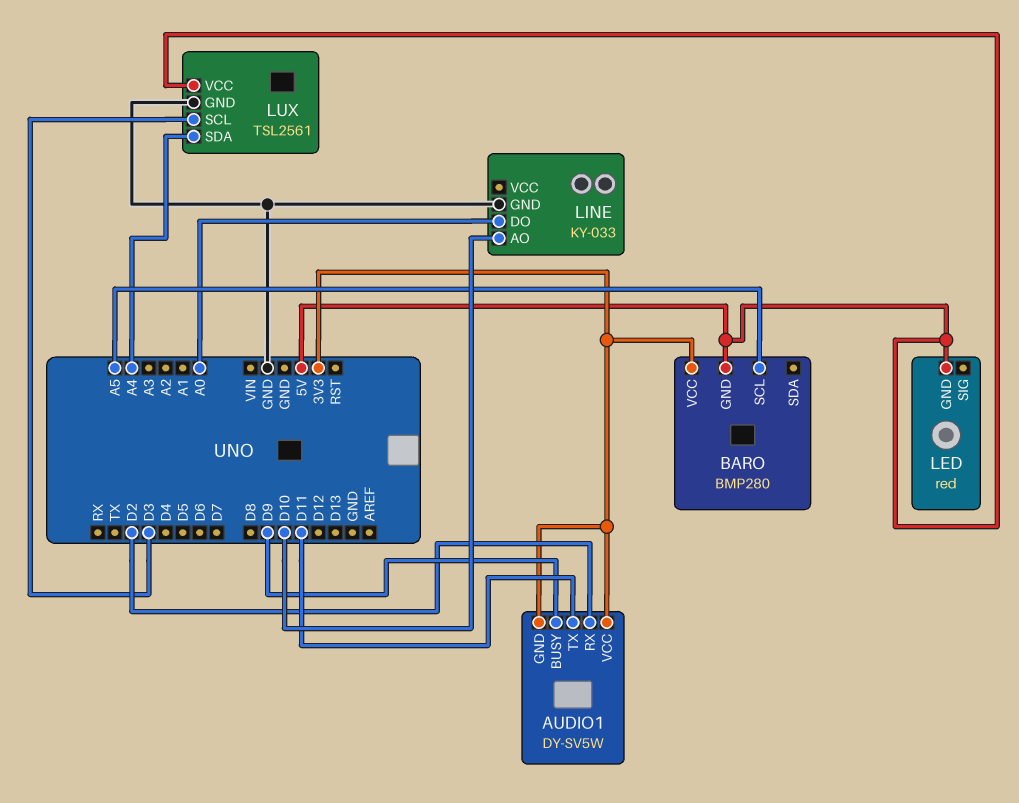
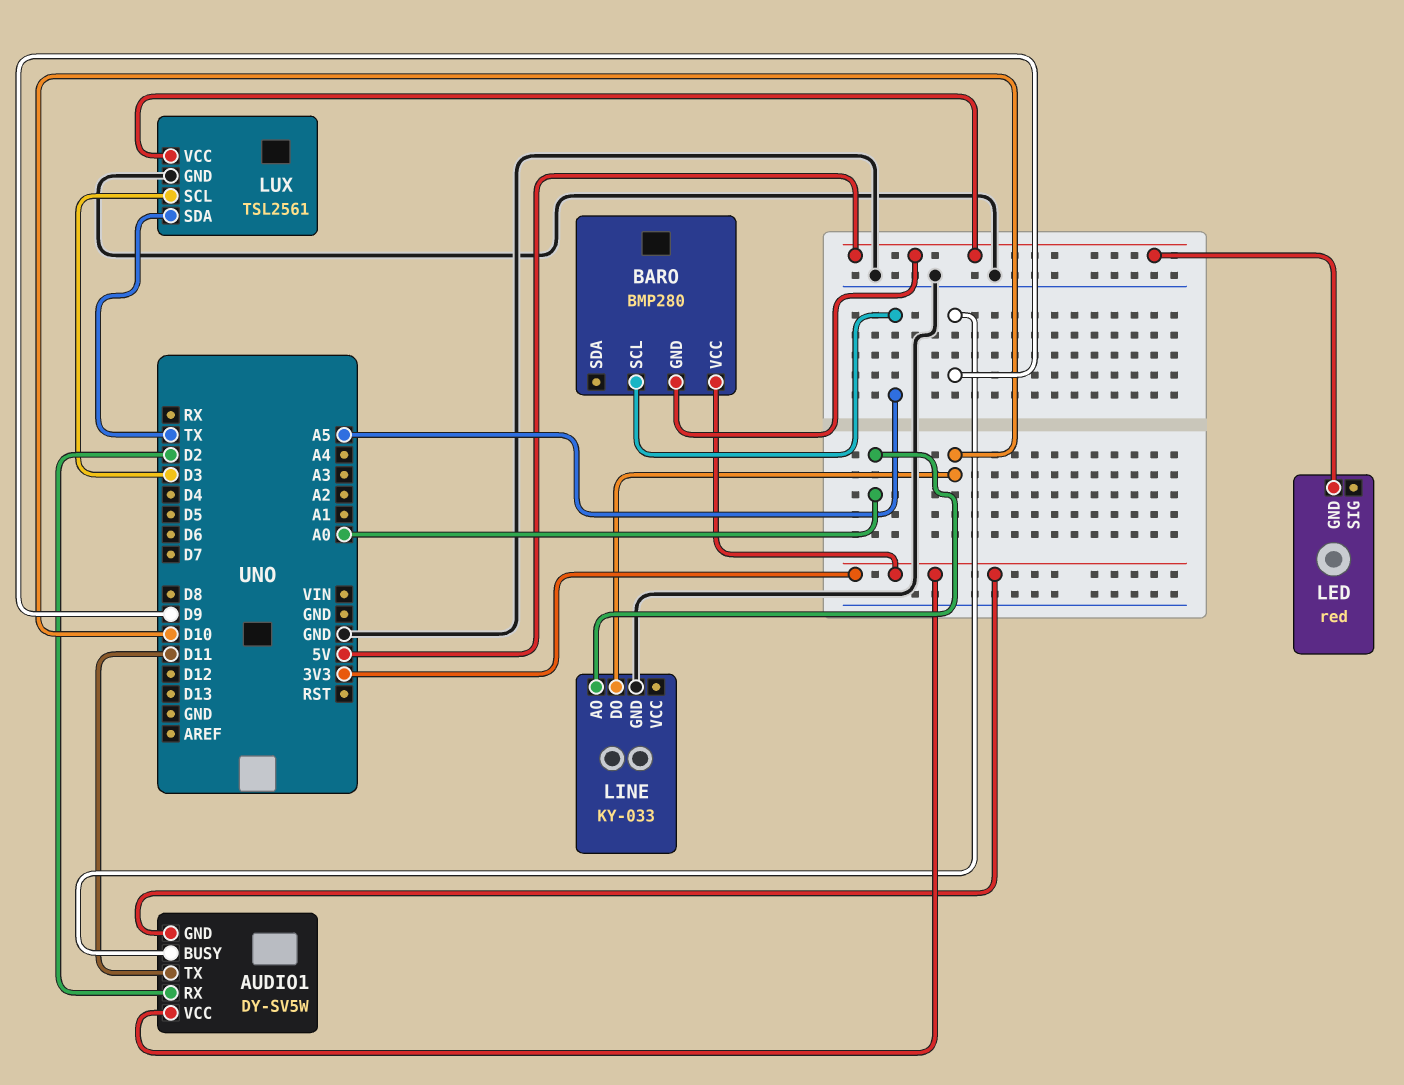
LINE pin AO: D10 -> A0
LINE pin DO: A0 -> D10
LUX pin SDA: A4 -> TX

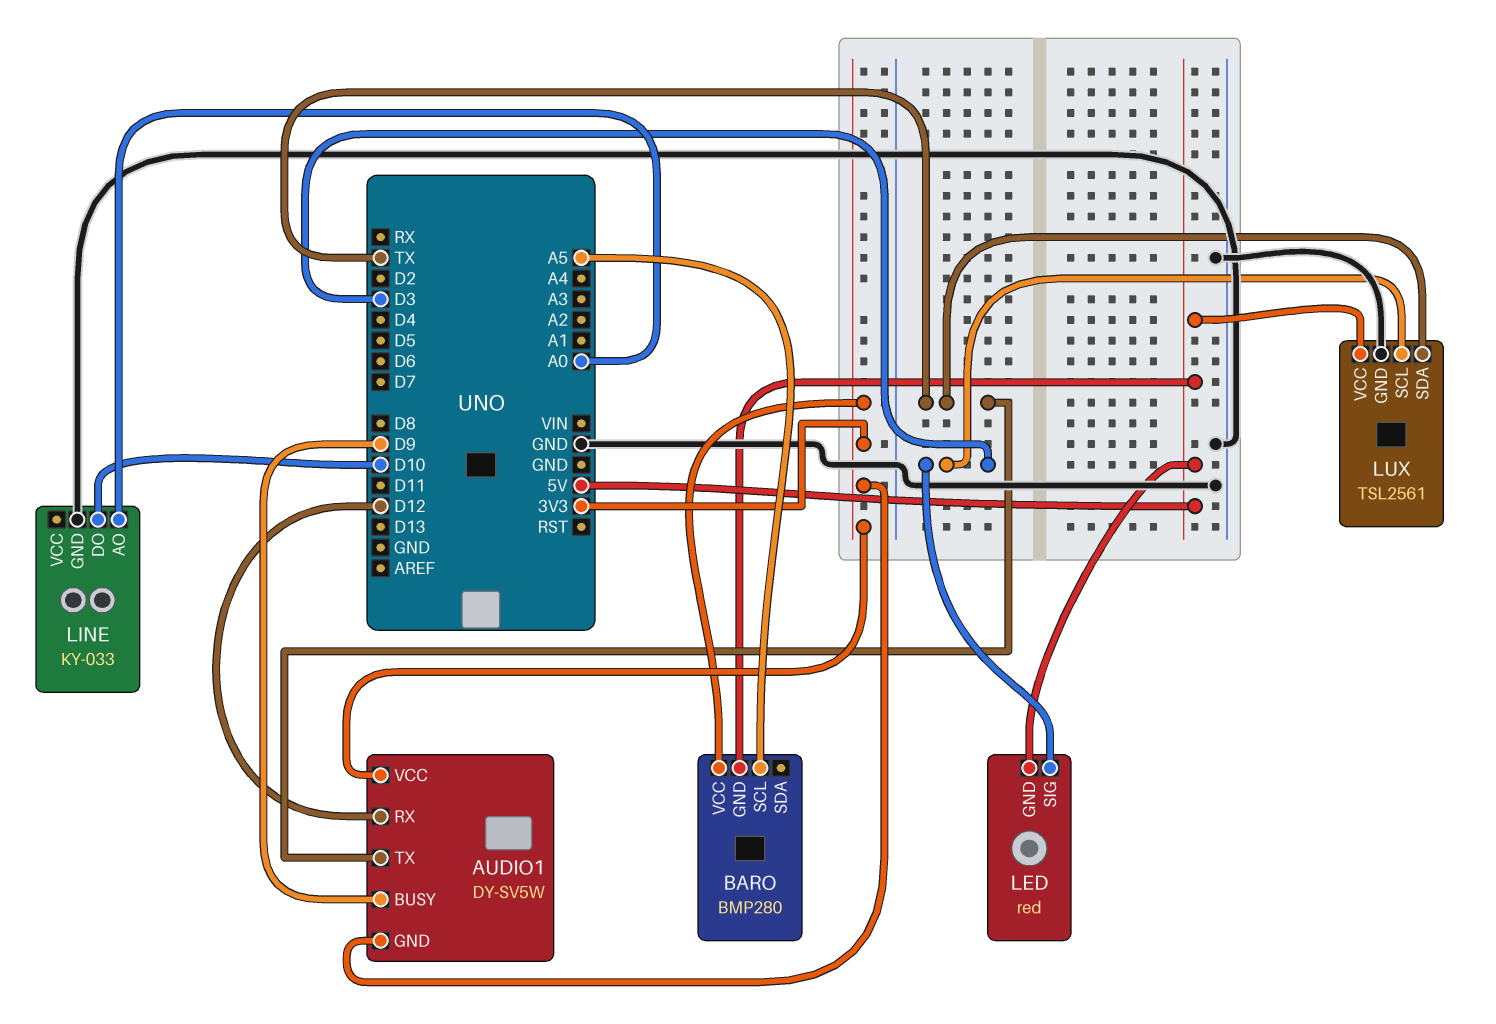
AUDIO1 pin RX: D2 -> D12
AUDIO1 pin TX: D11 -> TX
LED pin SIG: none -> D3

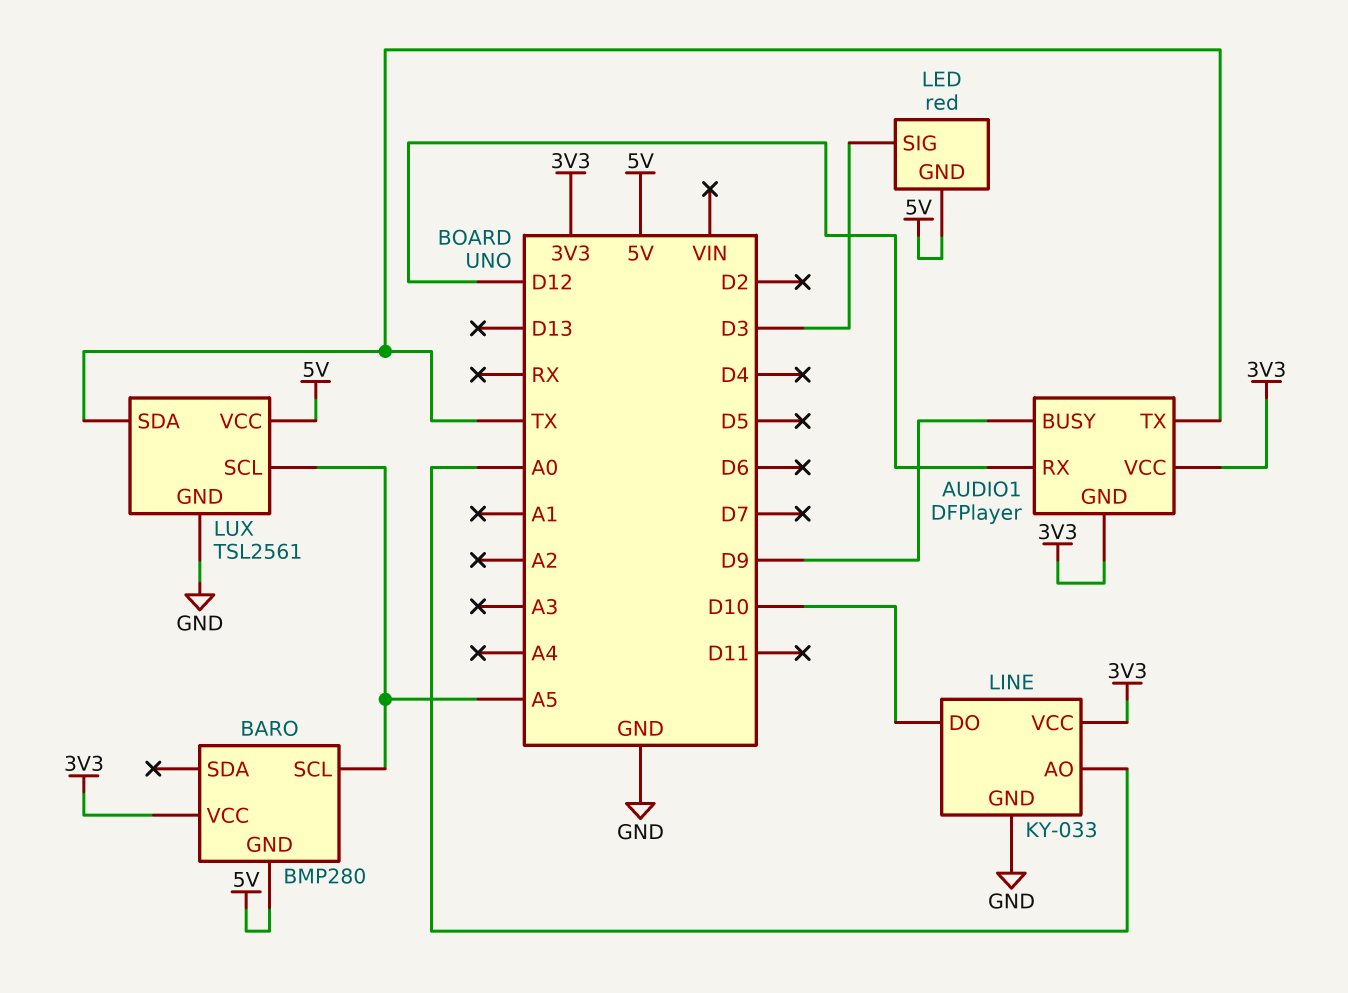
AUDIO1: DY-SV5W -> DFPlayer
LINE pin VCC: none -> 3V3
LUX pin SCL: D3 -> A5

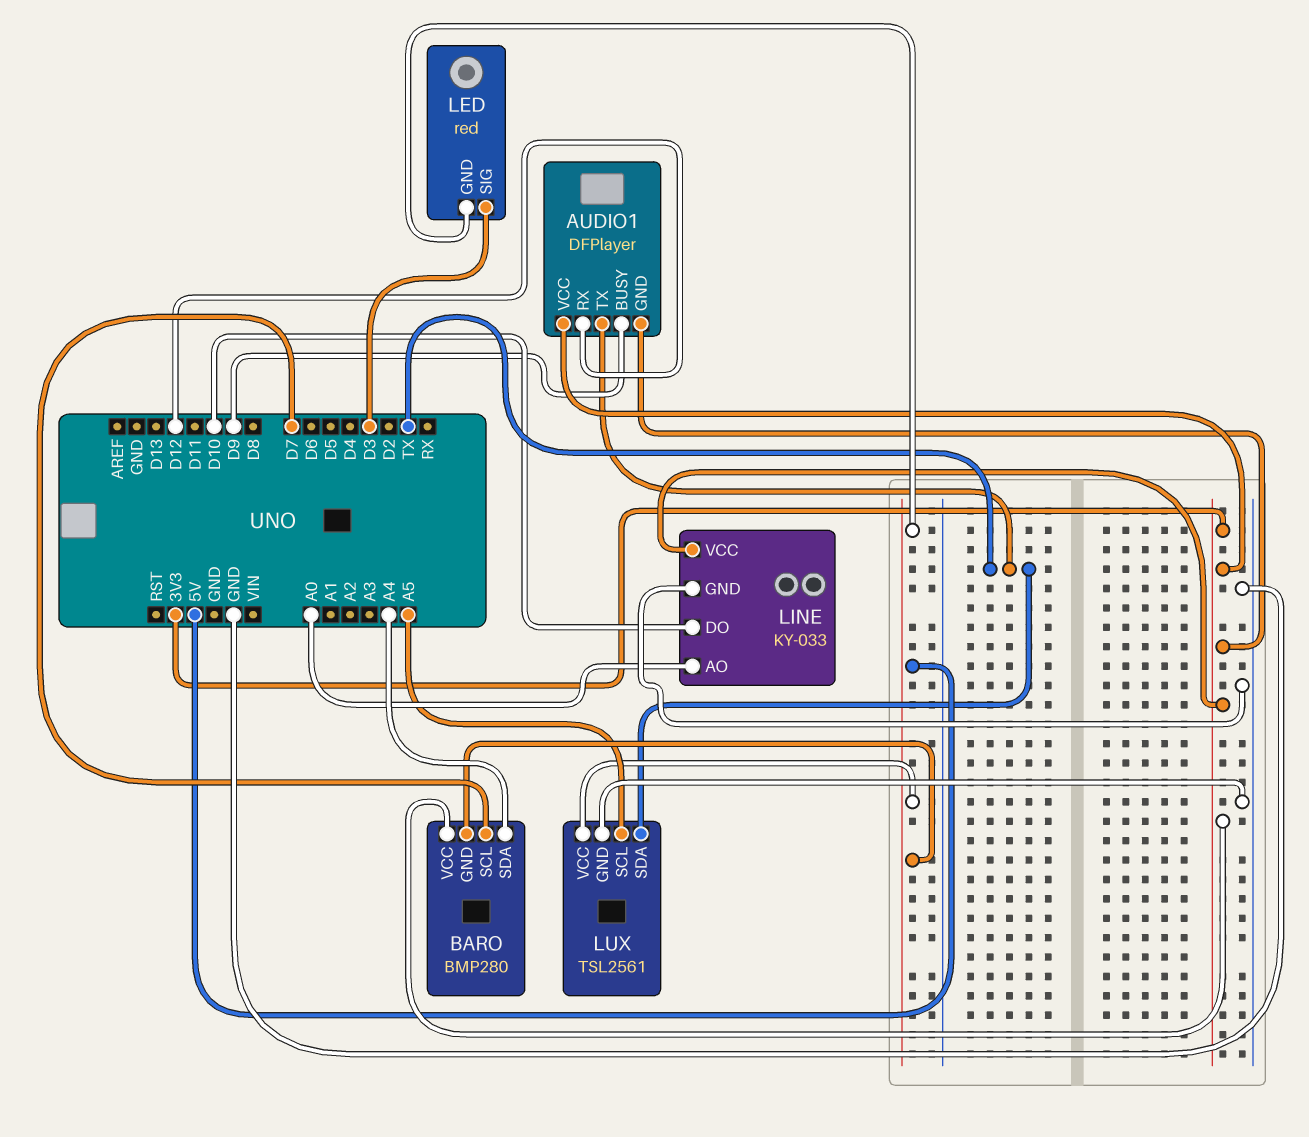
BARO pin SCL: A5 -> D7
BARO pin SDA: none -> A4

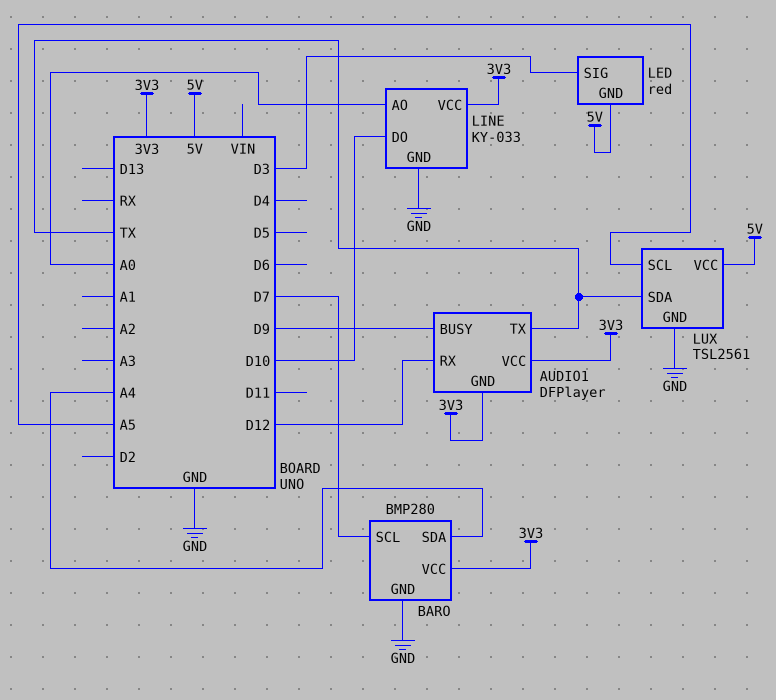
BARO pin GND: 5V -> GND

